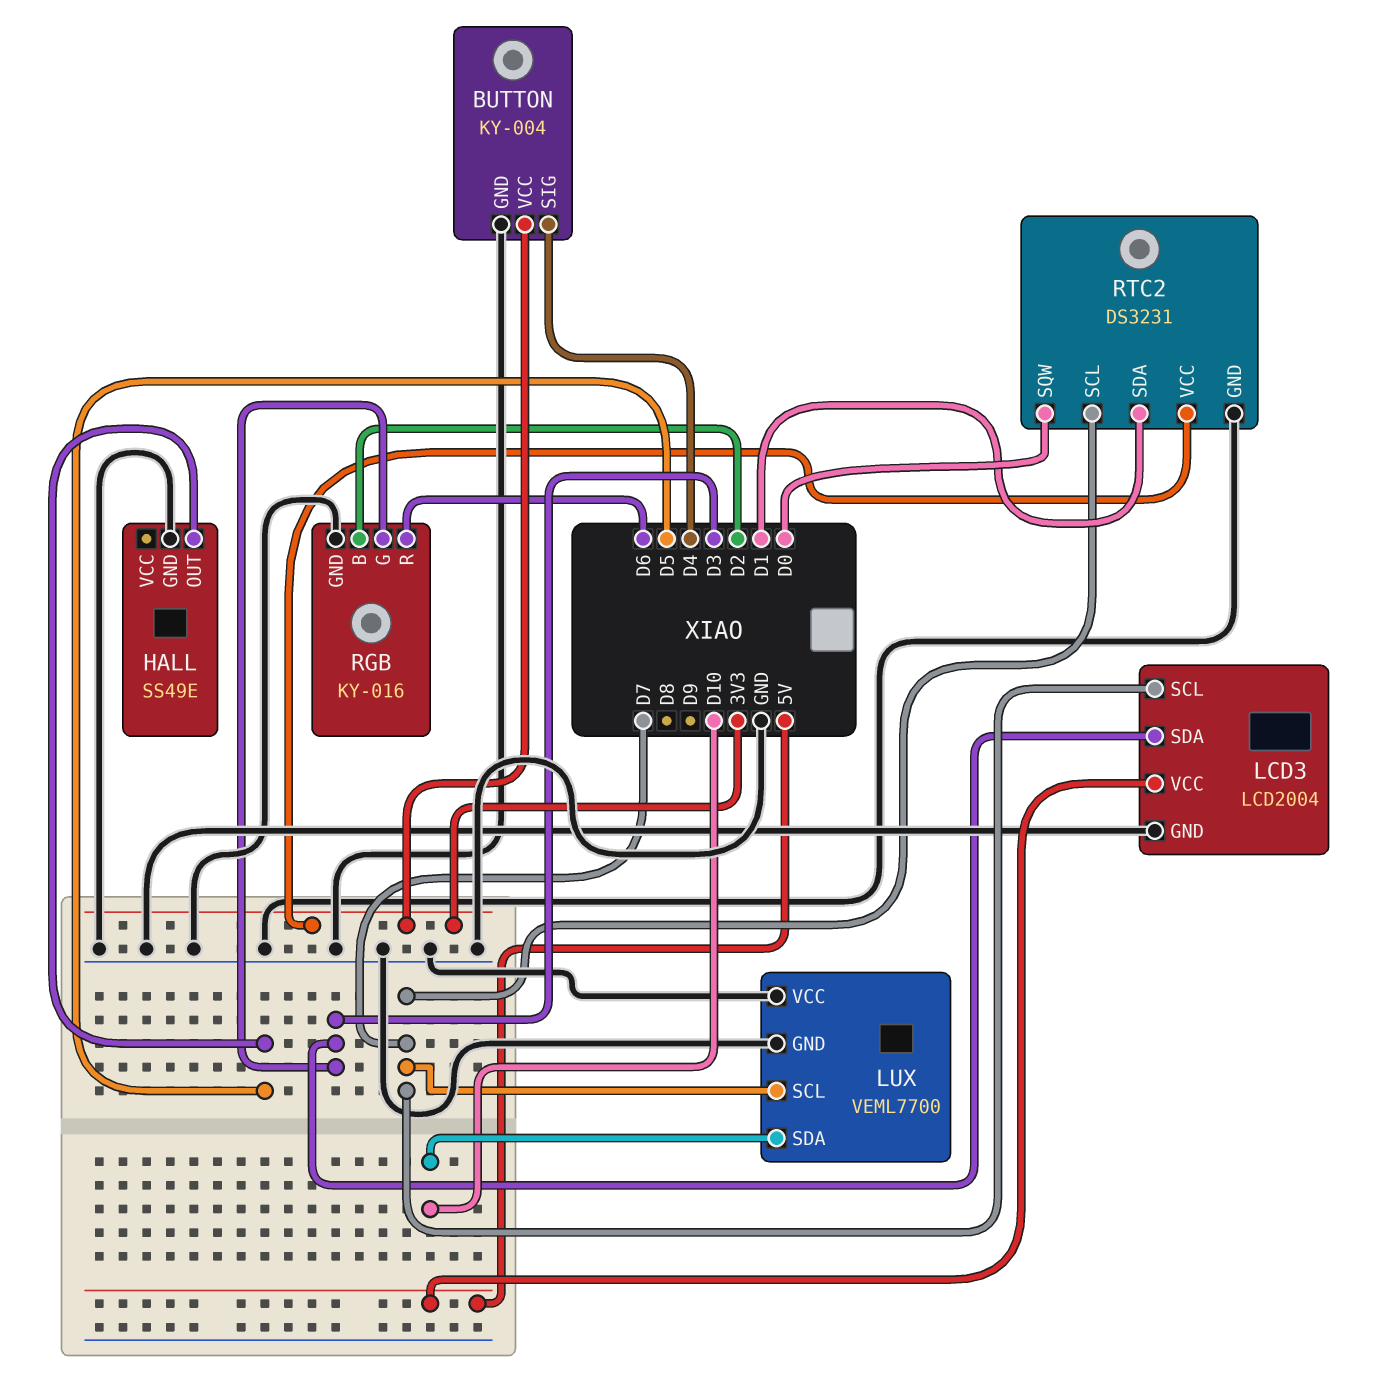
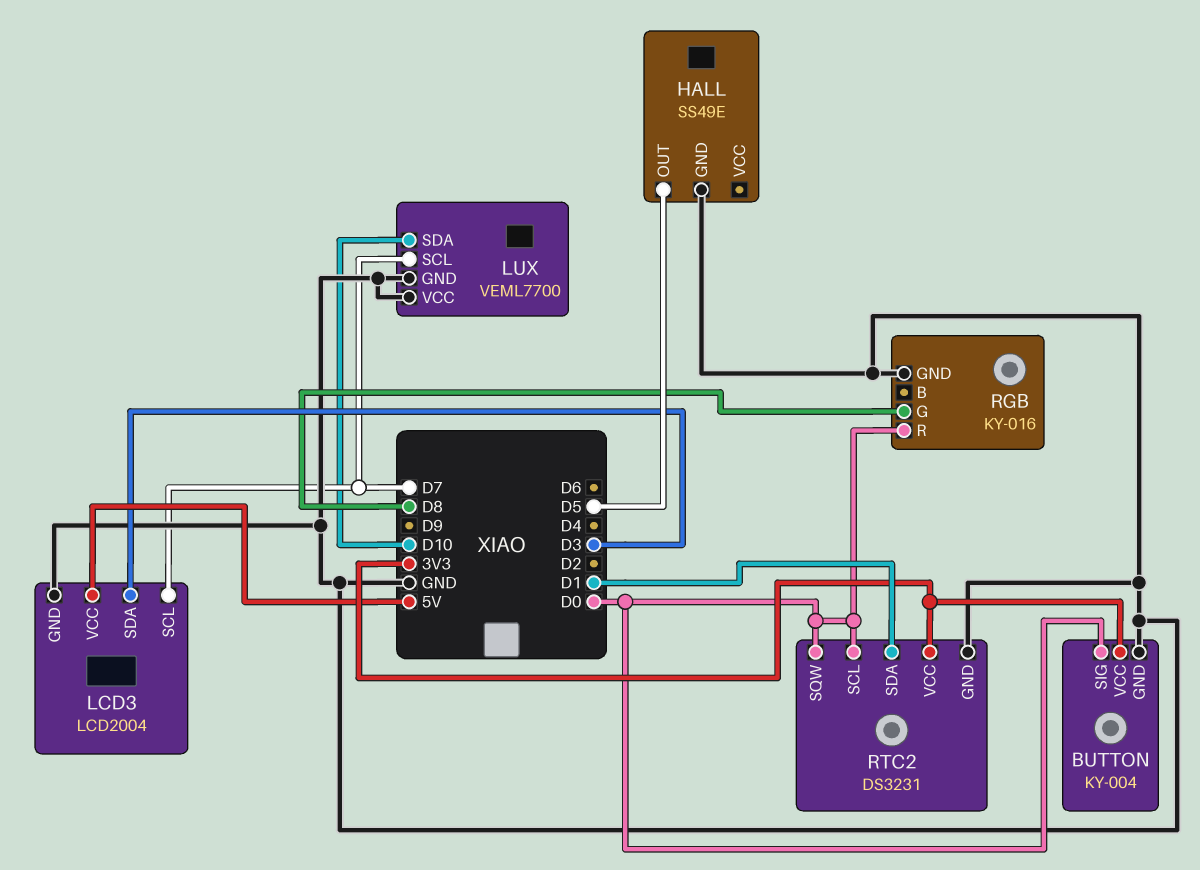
BUTTON pin SIG: D4 -> D0
RGB pin B: D2 -> none
RGB pin G: D3 -> D8
RGB pin R: D6 -> D0
RTC2 pin SCL: D7 -> D0

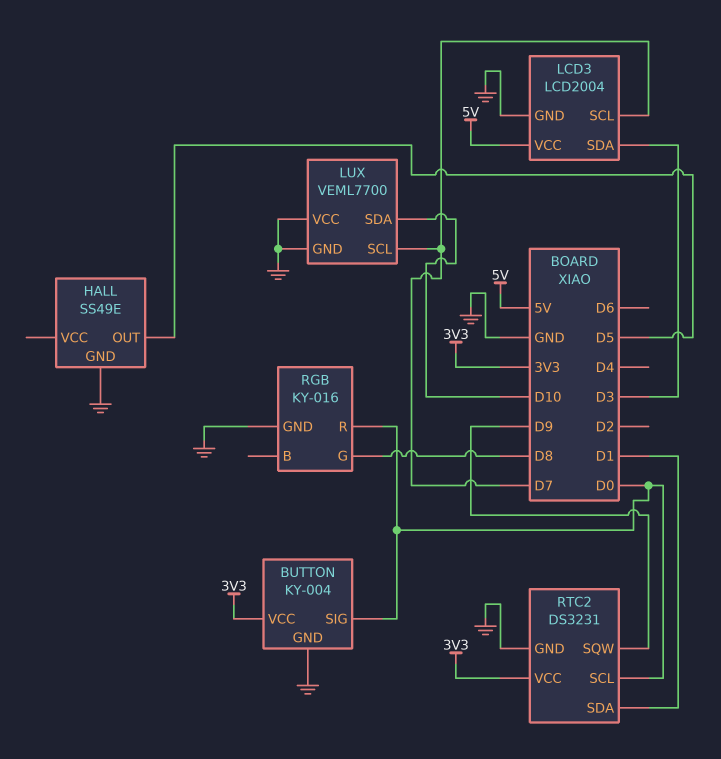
RTC2 pin SQW: D0 -> D9

